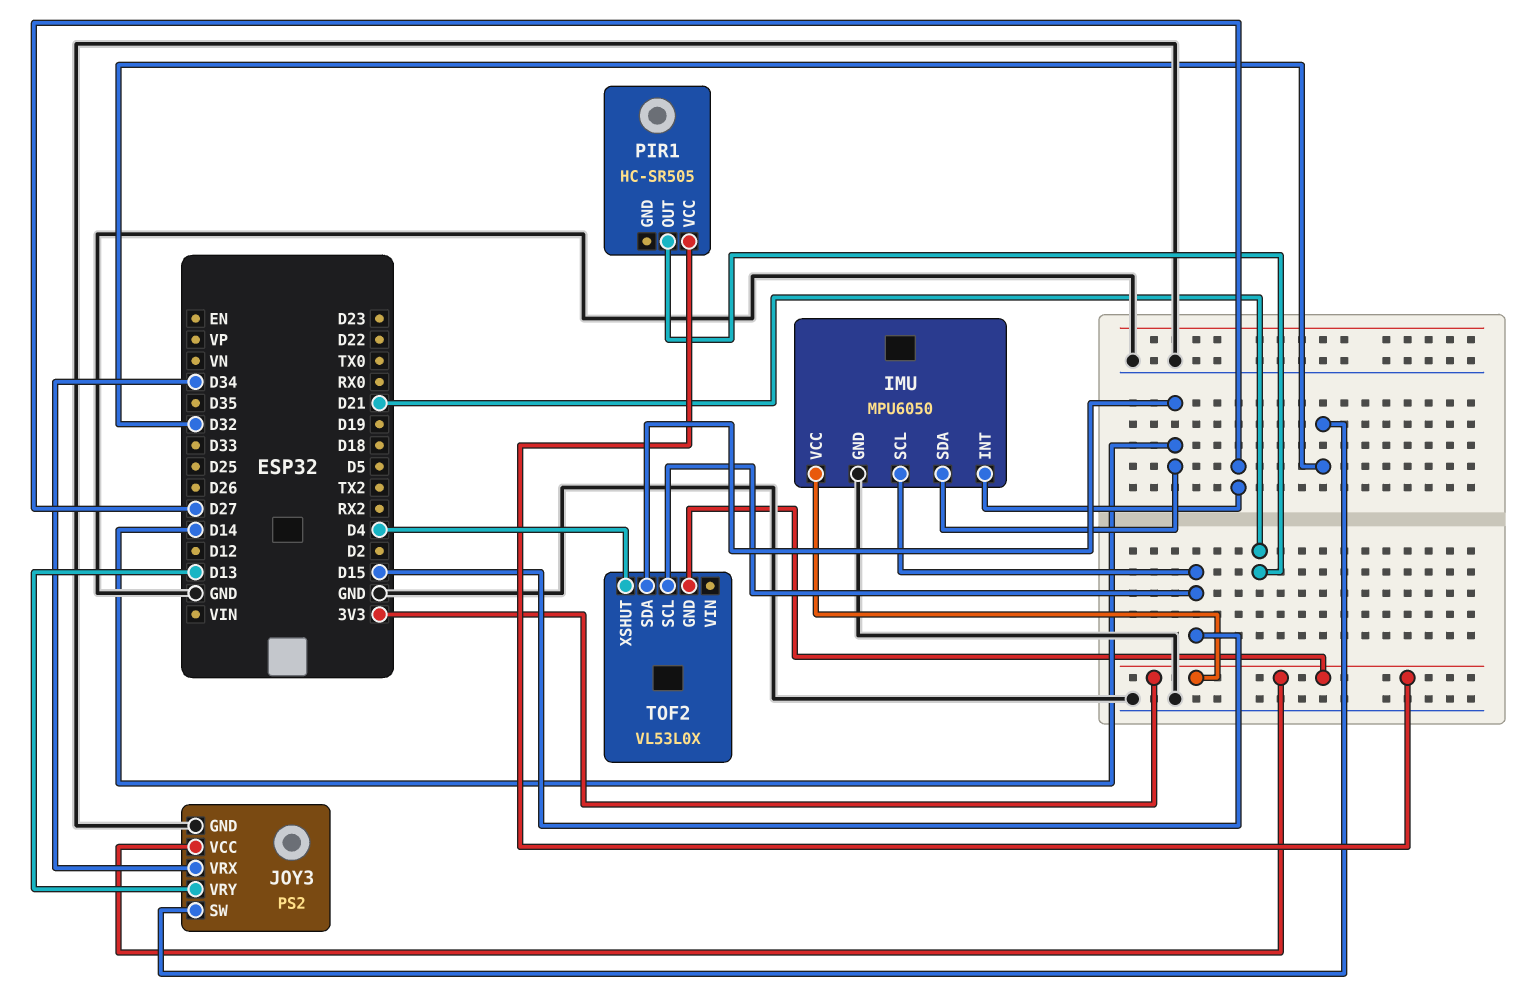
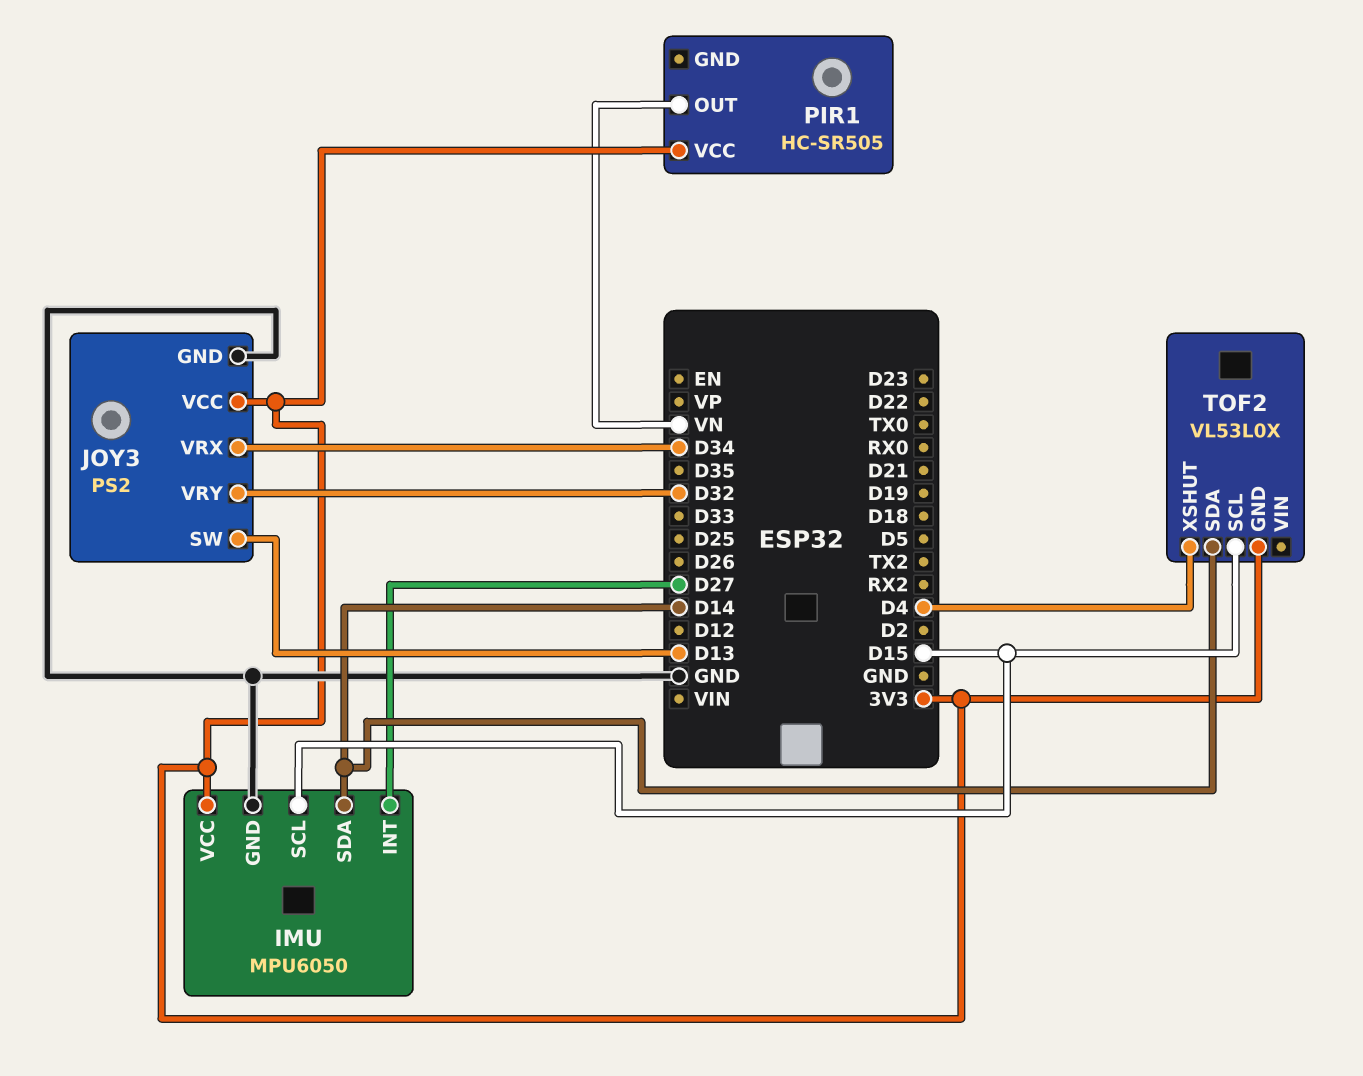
JOY3 pin SW: D32 -> D13
JOY3 pin VRY: D13 -> D32
PIR1 pin OUT: D21 -> VN

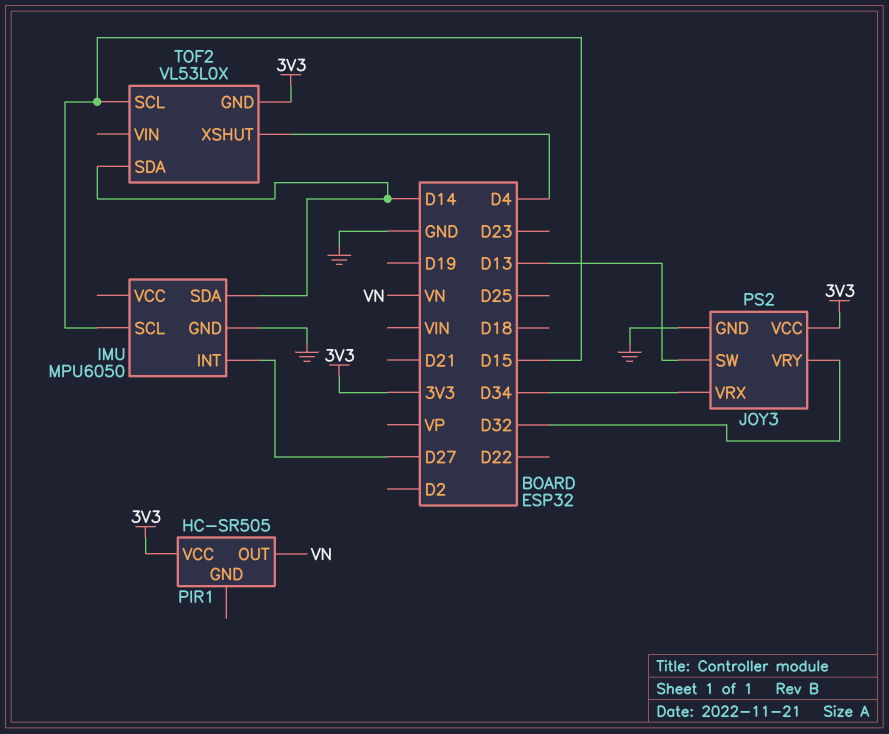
IMU pin VCC: 3V3 -> none

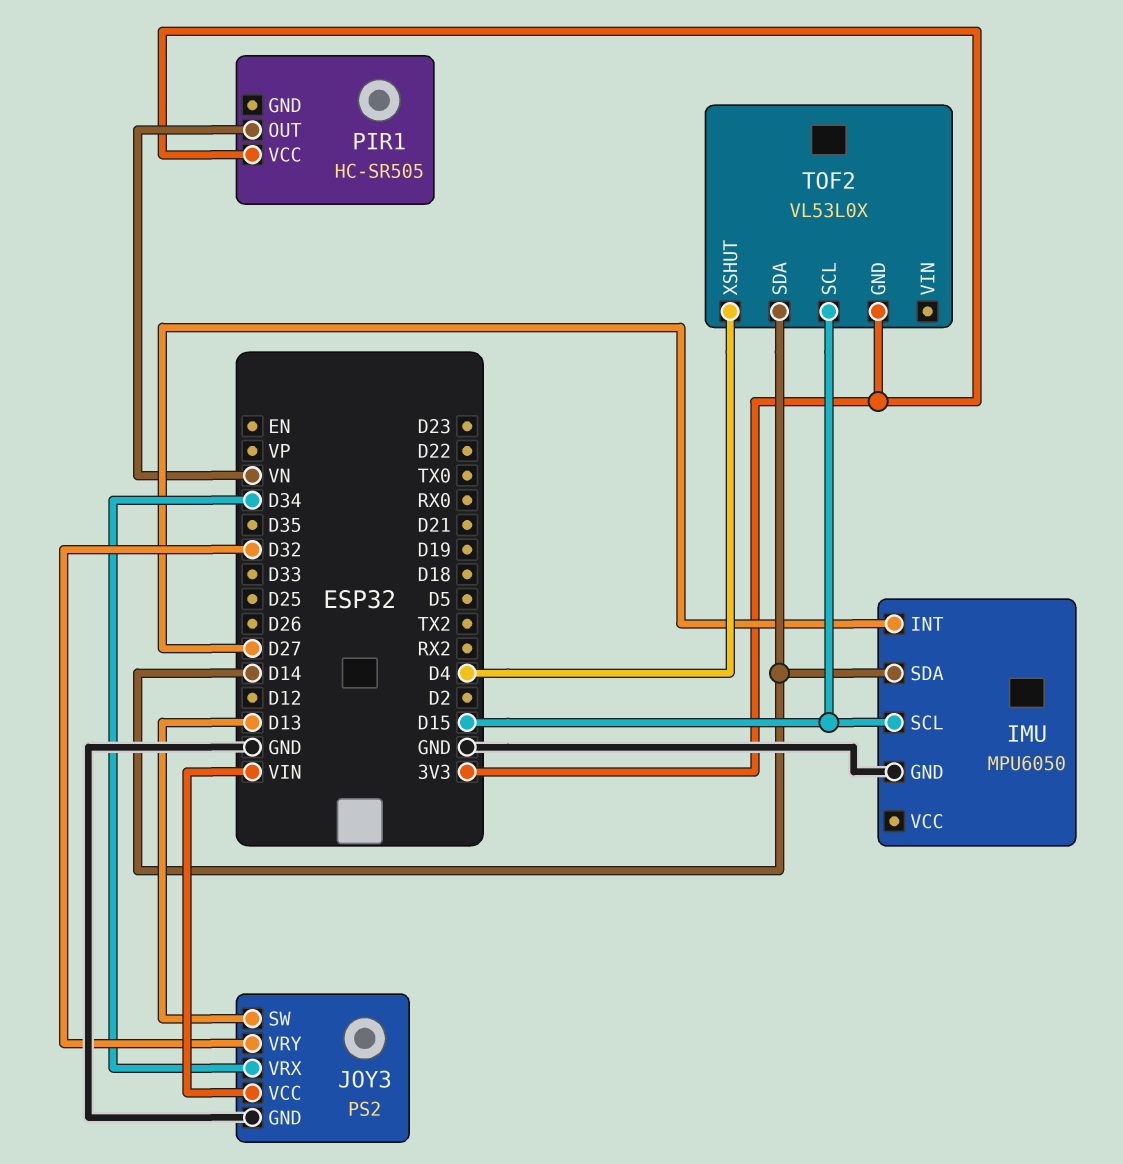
JOY3 pin VCC: 3V3 -> VIN

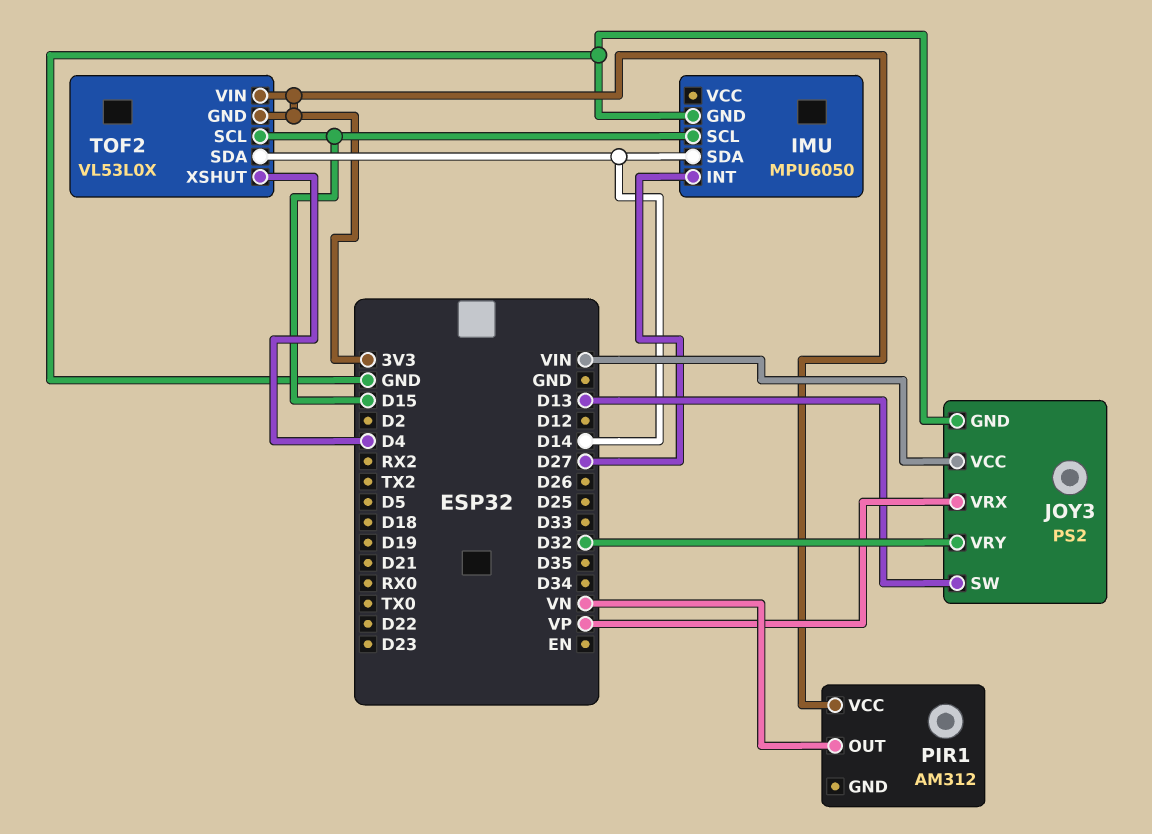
JOY3 pin VRX: D34 -> VP
PIR1: HC-SR505 -> AM312
TOF2 pin VIN: none -> 3V3

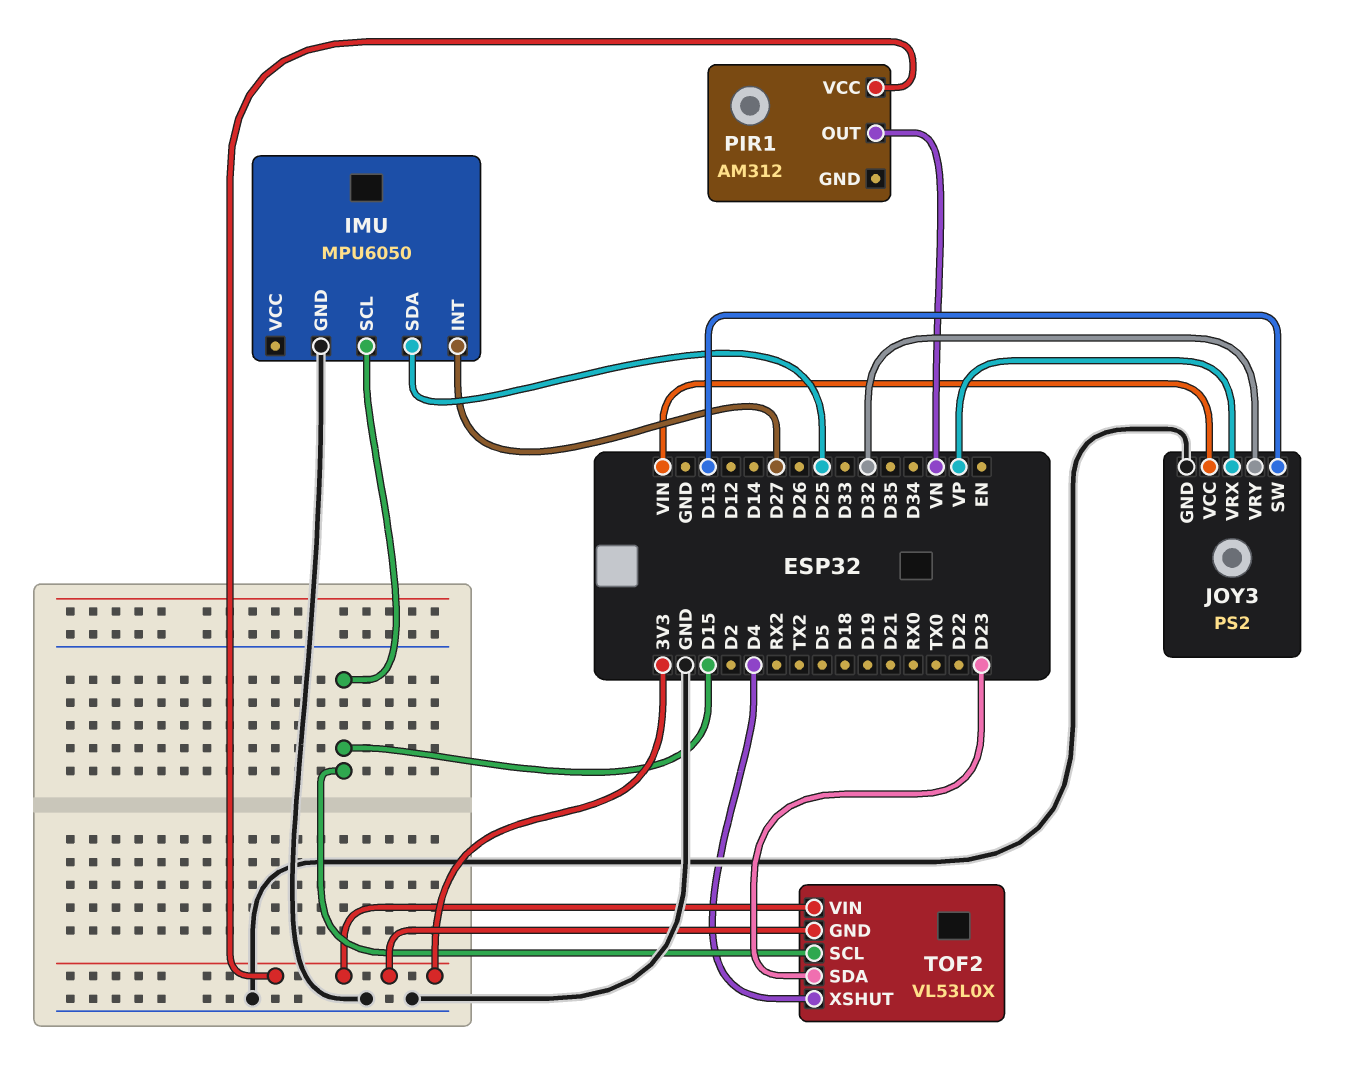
IMU pin SDA: D14 -> D25
TOF2 pin SDA: D14 -> D23

